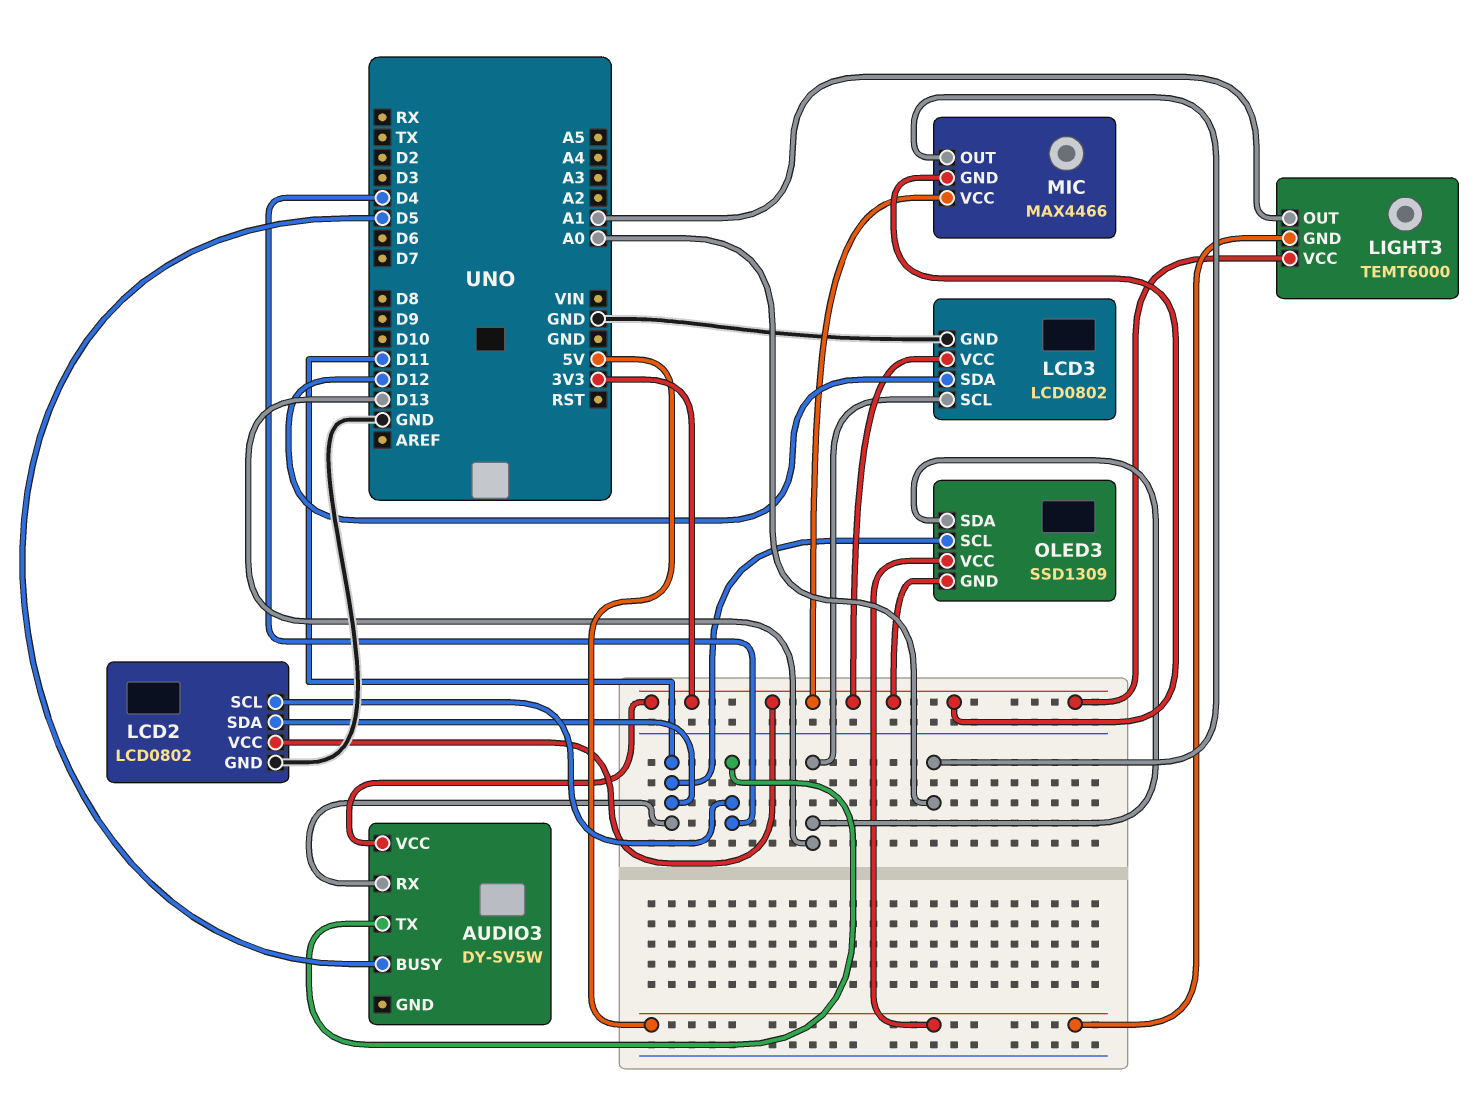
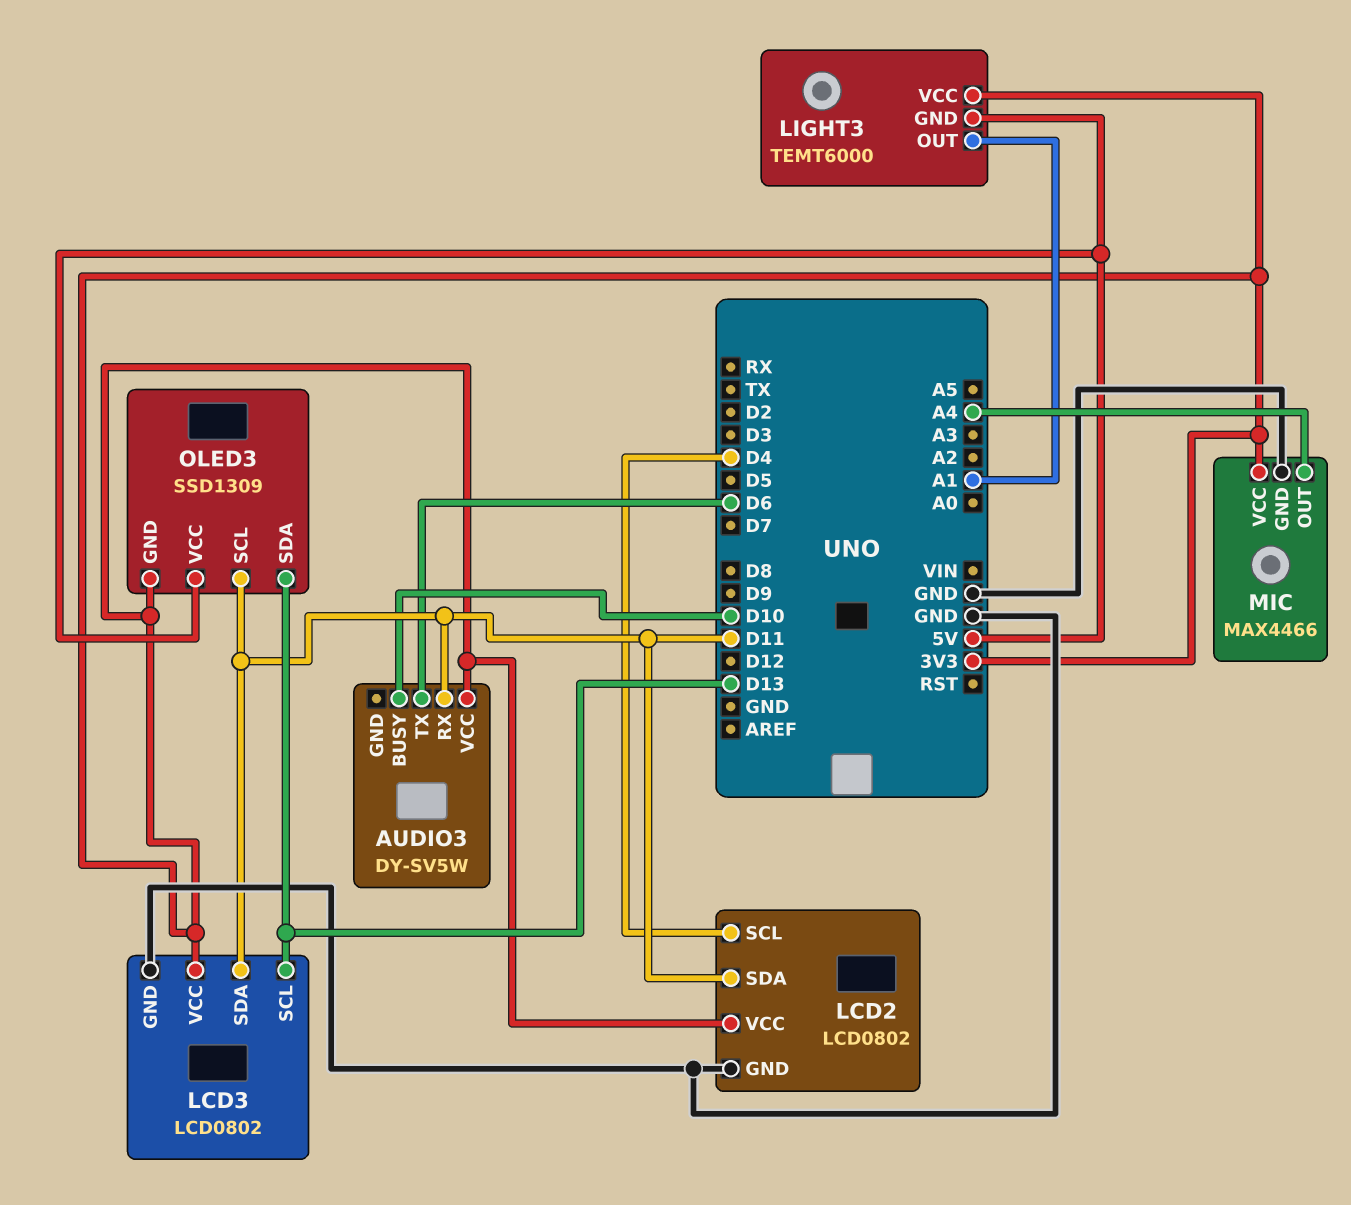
AUDIO3 pin BUSY: D5 -> D10
AUDIO3 pin TX: D4 -> D6
LCD3 pin SDA: D12 -> D11
MIC pin GND: 3V3 -> GND
MIC pin OUT: A0 -> A4

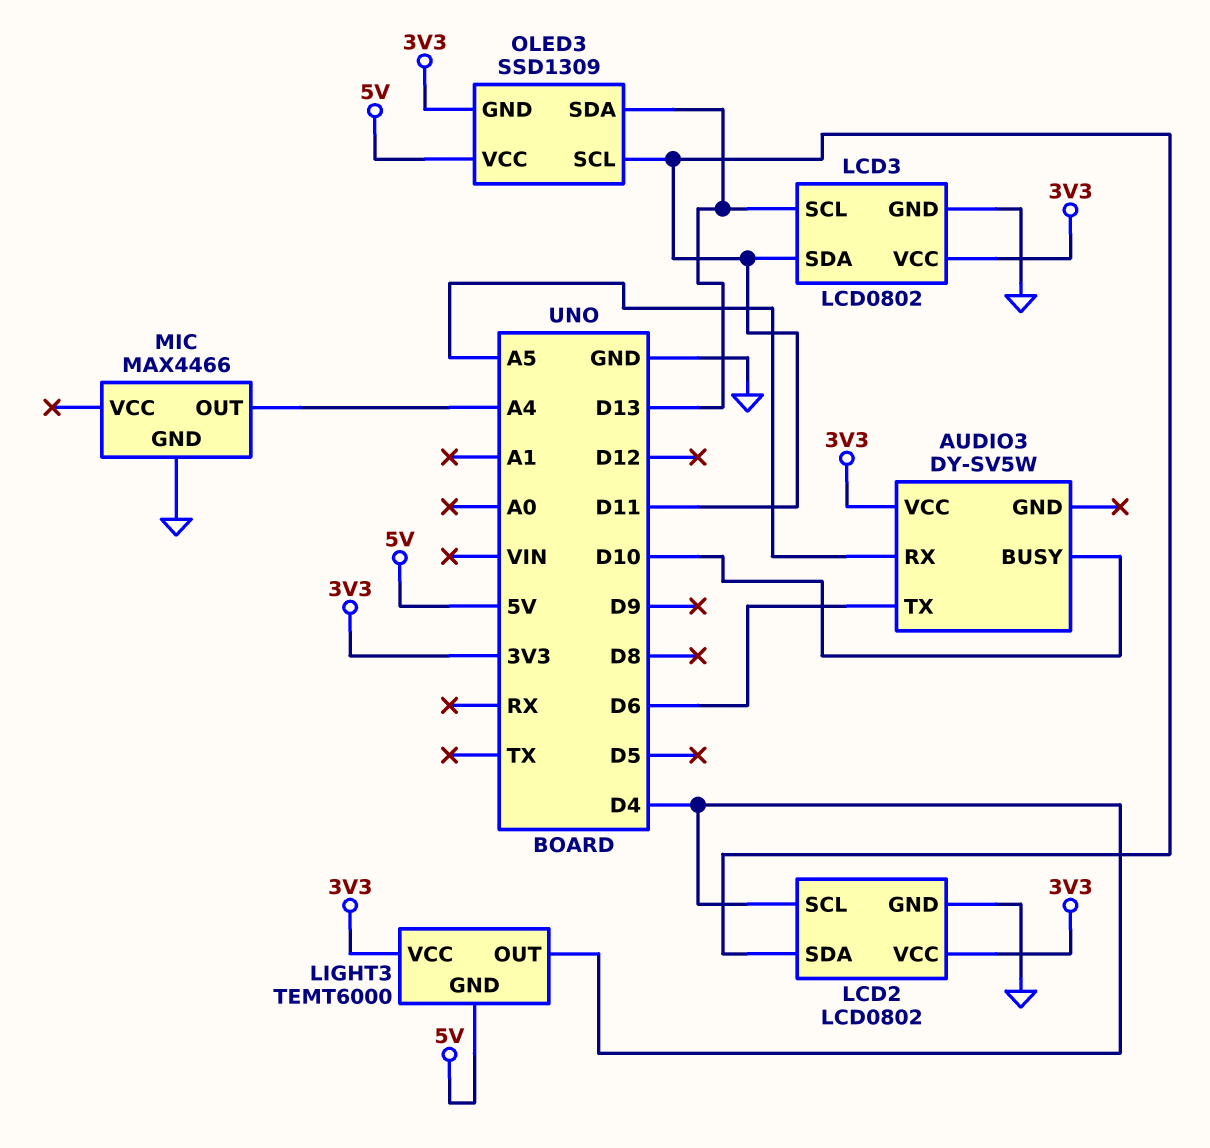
AUDIO3 pin RX: D11 -> A5
LIGHT3 pin OUT: A1 -> D4
MIC pin VCC: 3V3 -> none

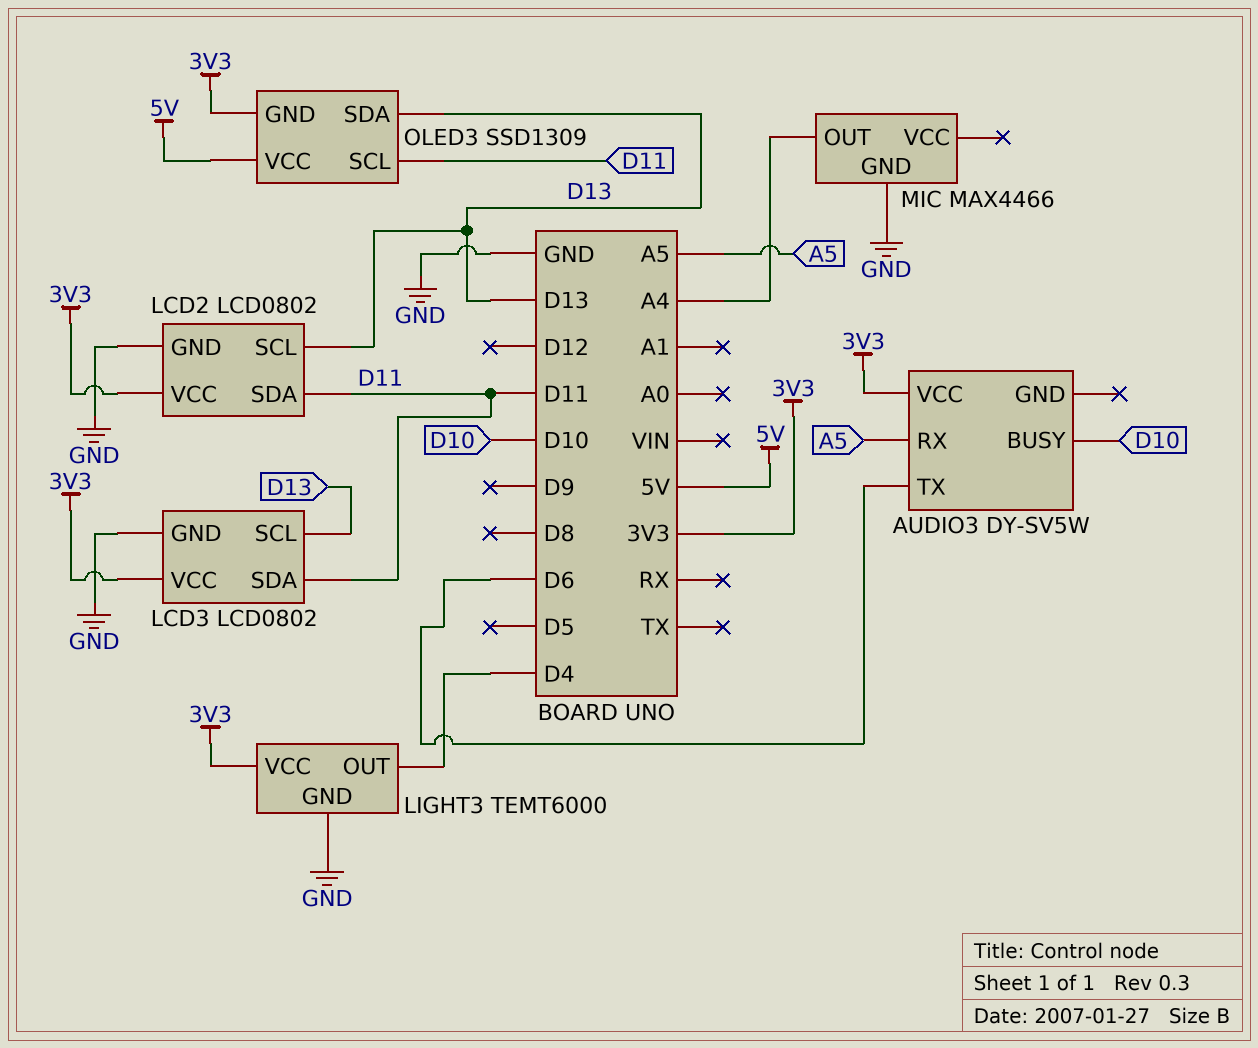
LCD2 pin SCL: D4 -> D13
LIGHT3 pin GND: 5V -> GND

